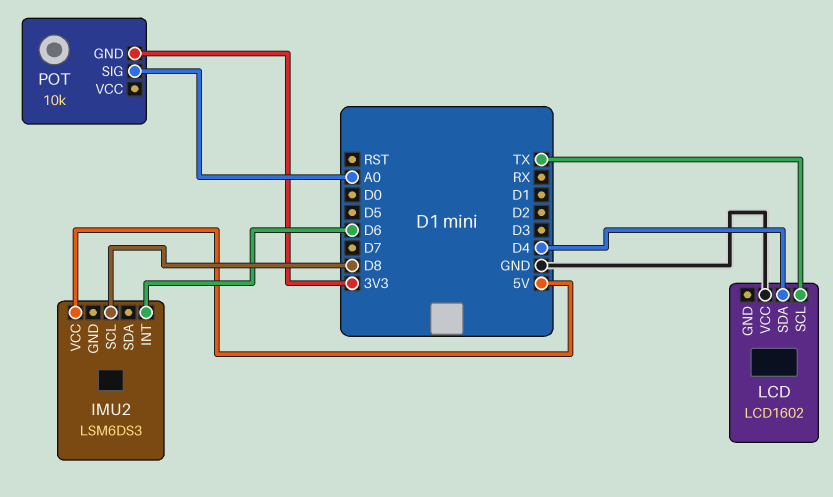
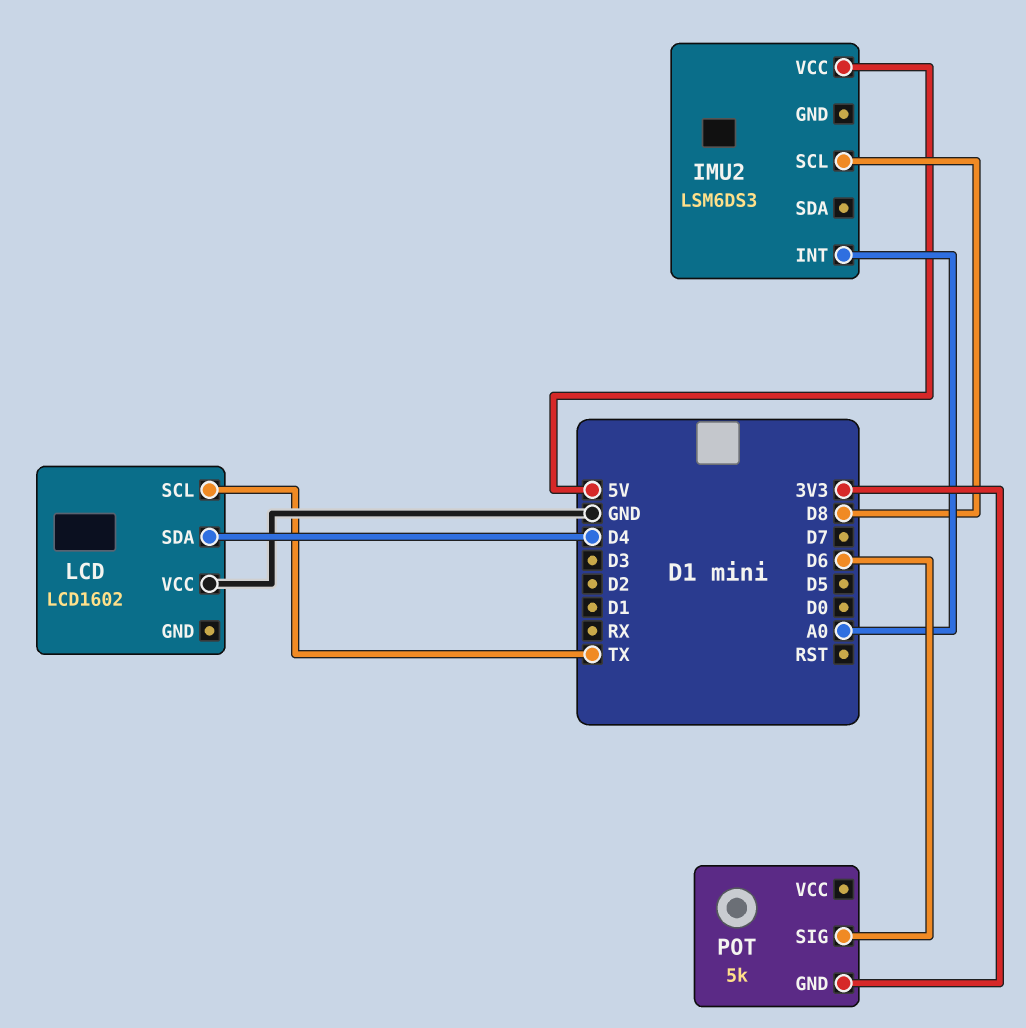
IMU2 pin INT: D6 -> A0
POT: 10k -> 5k
POT pin SIG: A0 -> D6

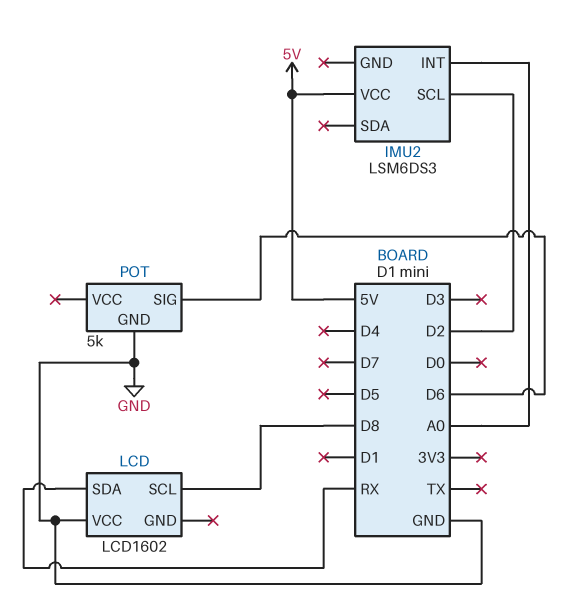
IMU2 pin SCL: D8 -> D2
LCD pin SCL: TX -> D8
LCD pin SDA: D4 -> RX
POT pin GND: 3V3 -> GND

